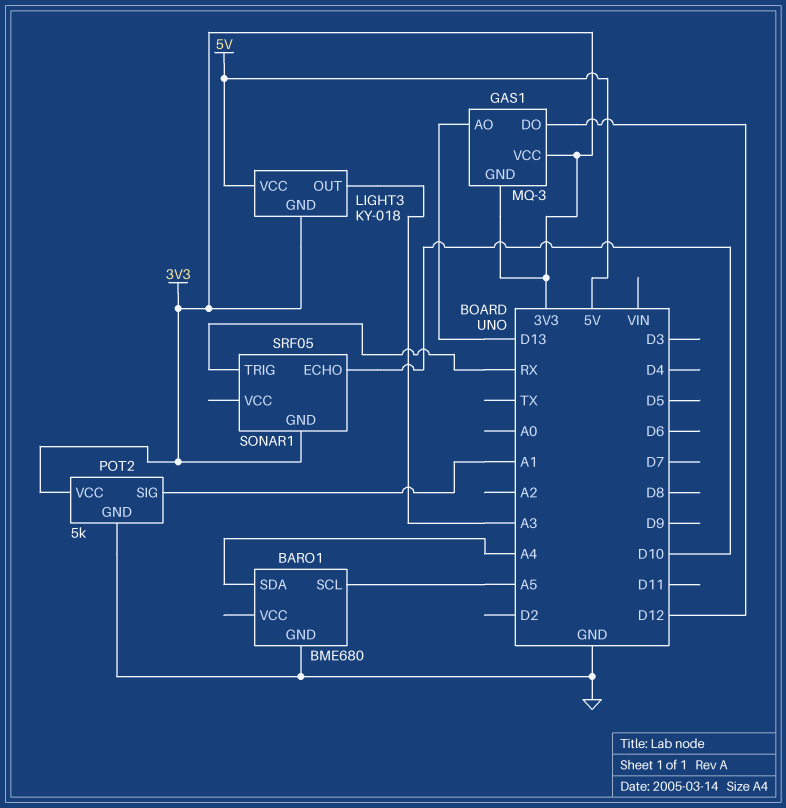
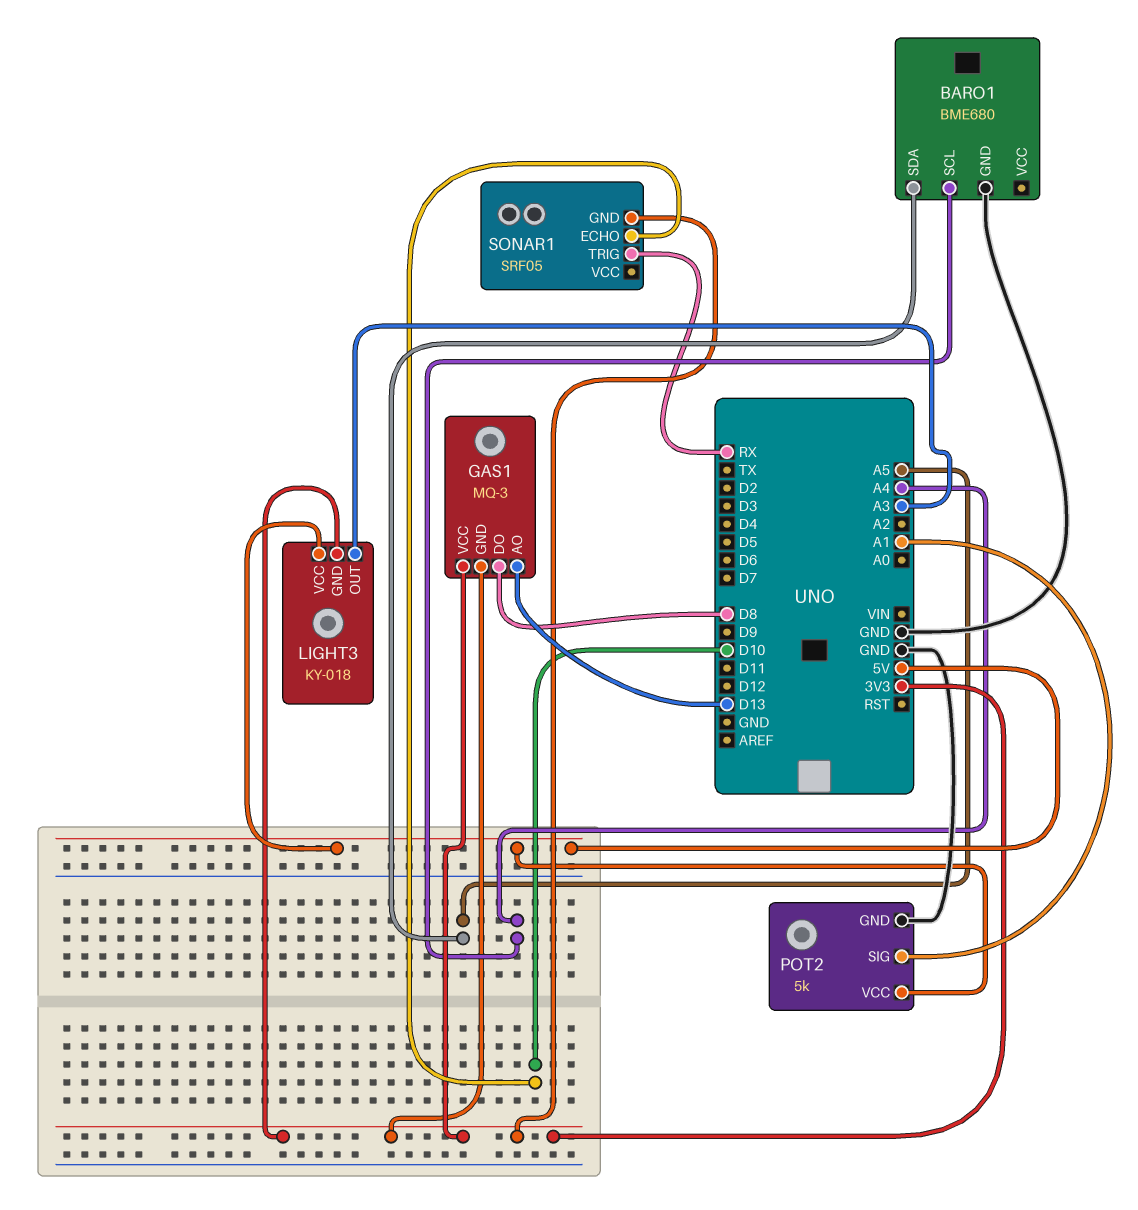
BARO1 pin SCL: A5 -> A4
BARO1 pin SDA: A4 -> A5
GAS1 pin DO: D12 -> D8
POT2 pin VCC: 3V3 -> 5V

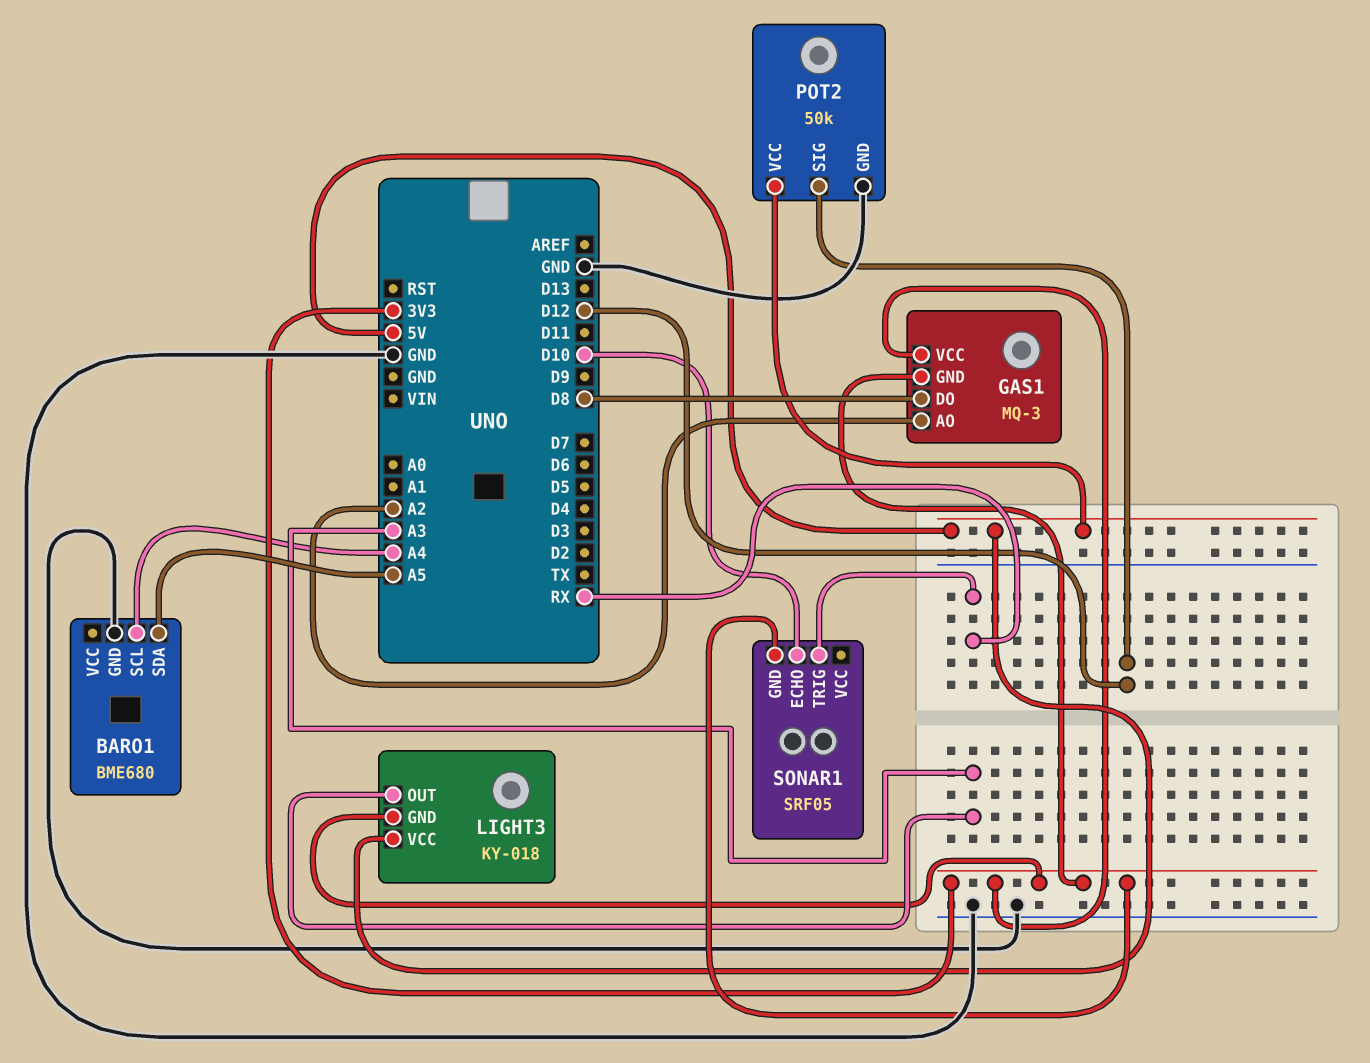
GAS1 pin AO: D13 -> A2
POT2: 5k -> 50k
POT2 pin SIG: A1 -> D12

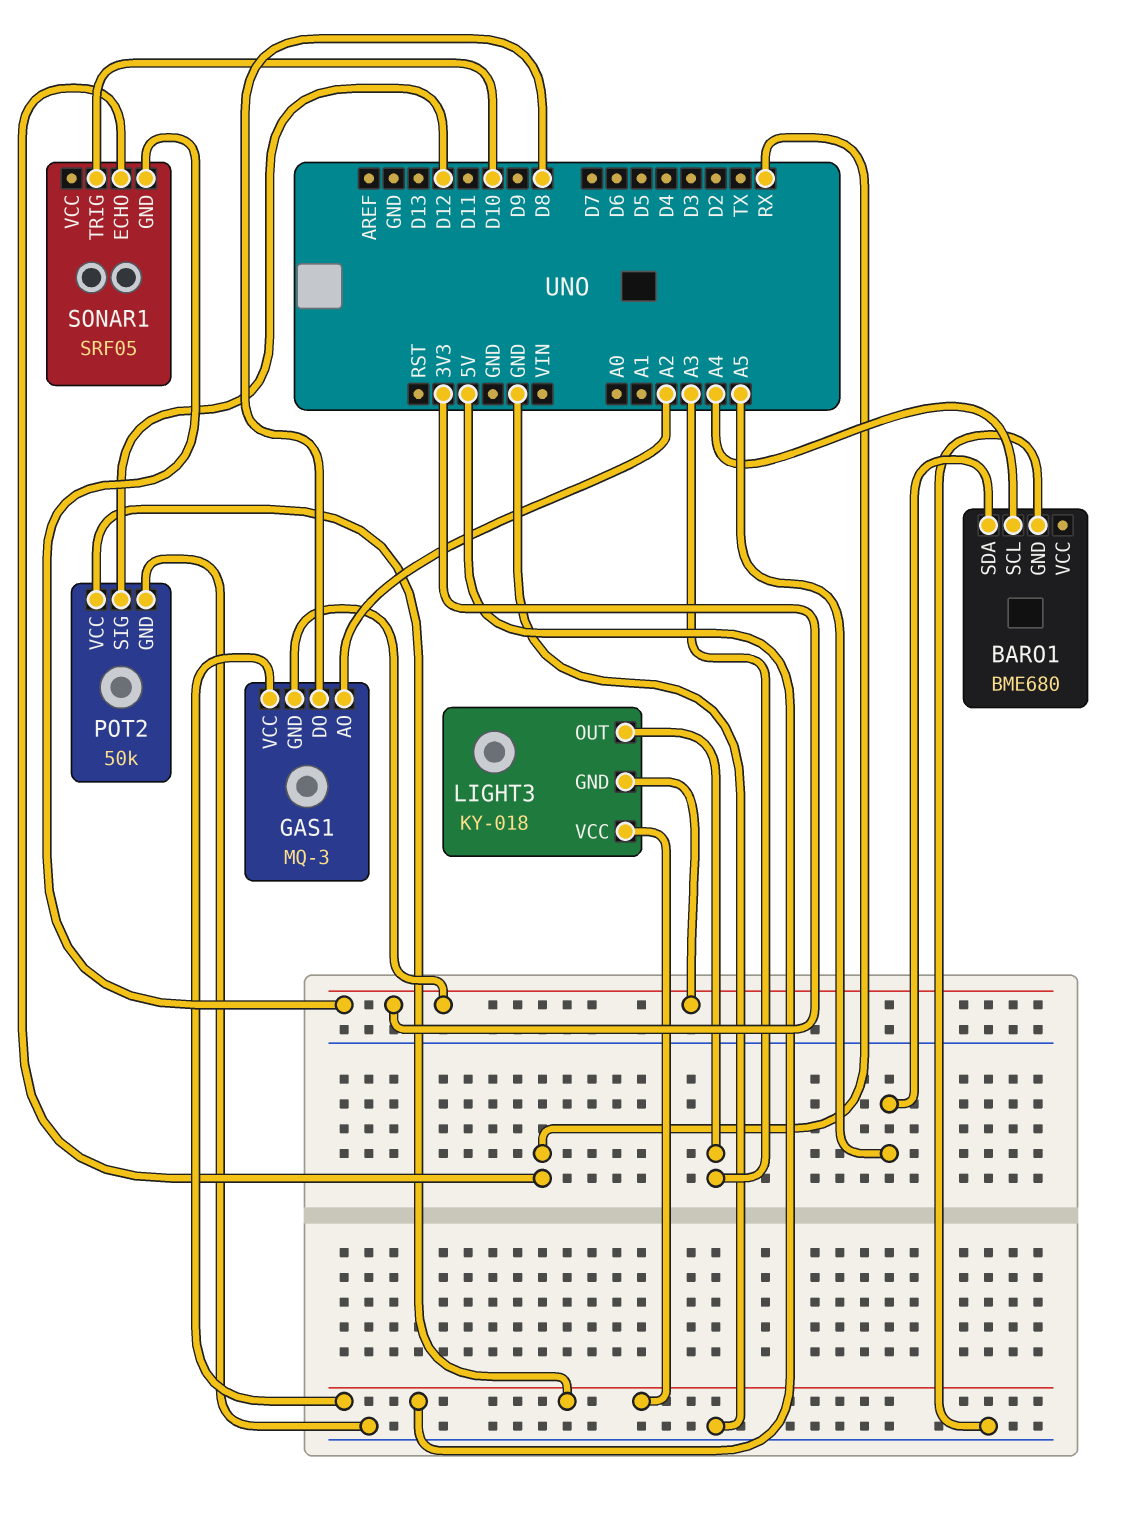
GAS1 pin VCC: 3V3 -> 5V
SONAR1 pin ECHO: D10 -> RX
SONAR1 pin TRIG: RX -> D10

